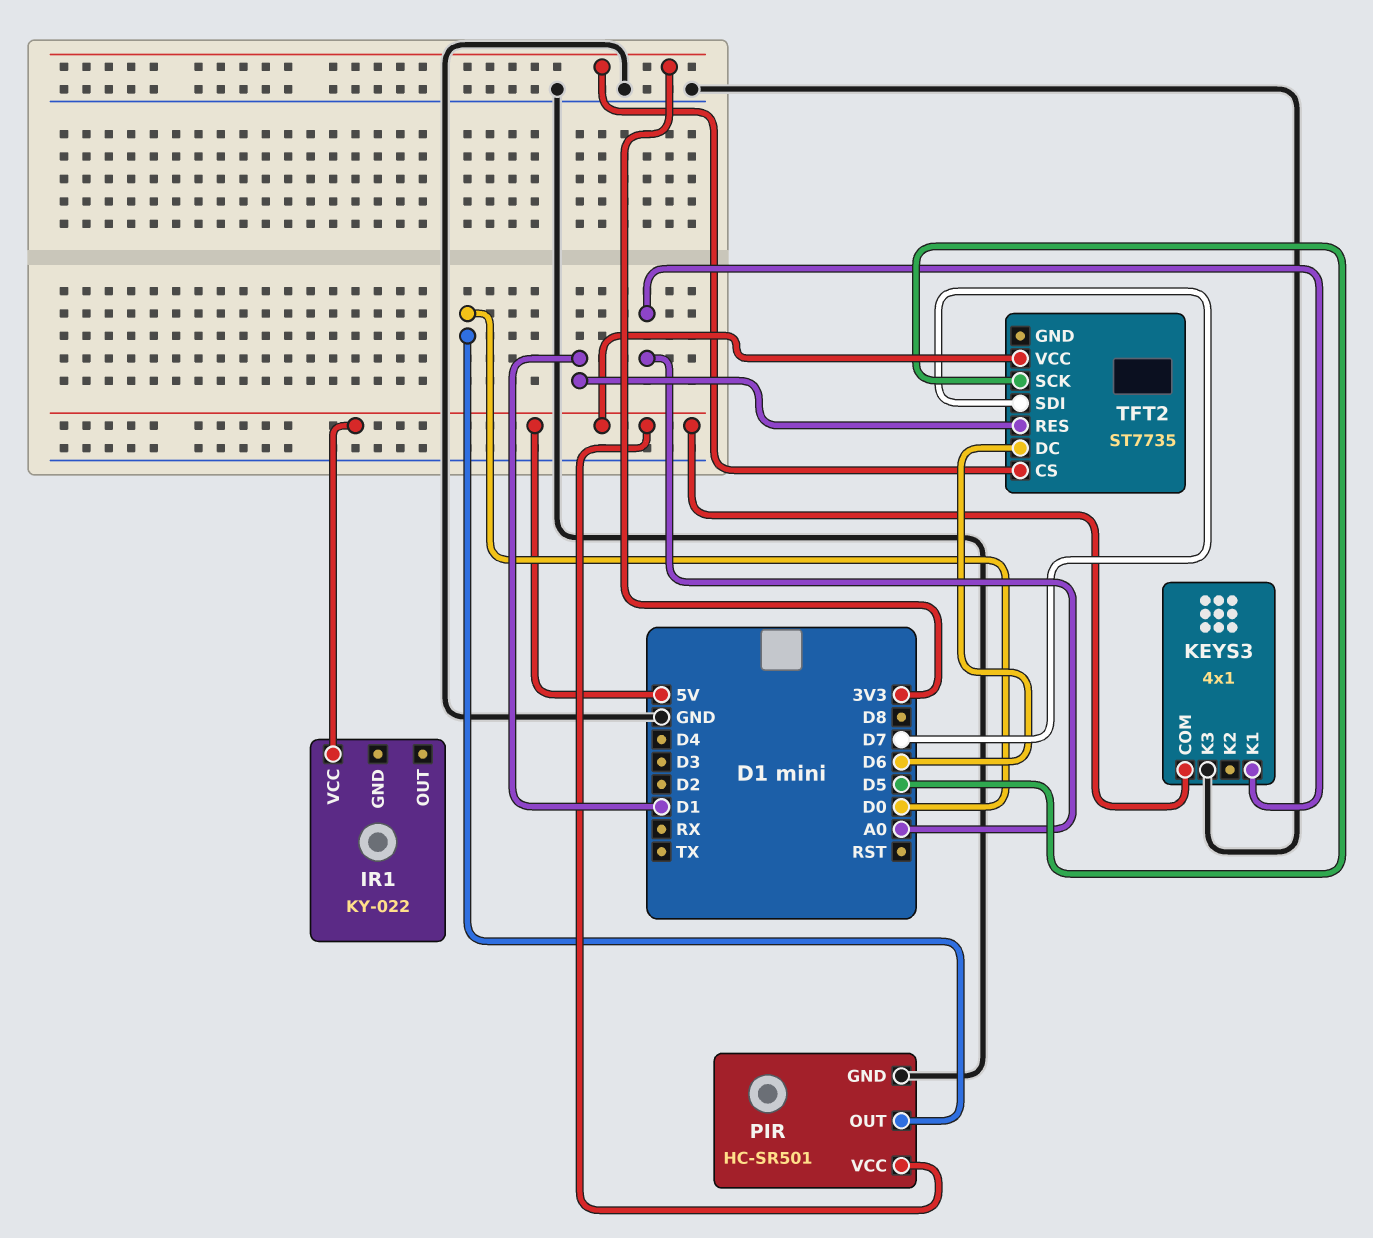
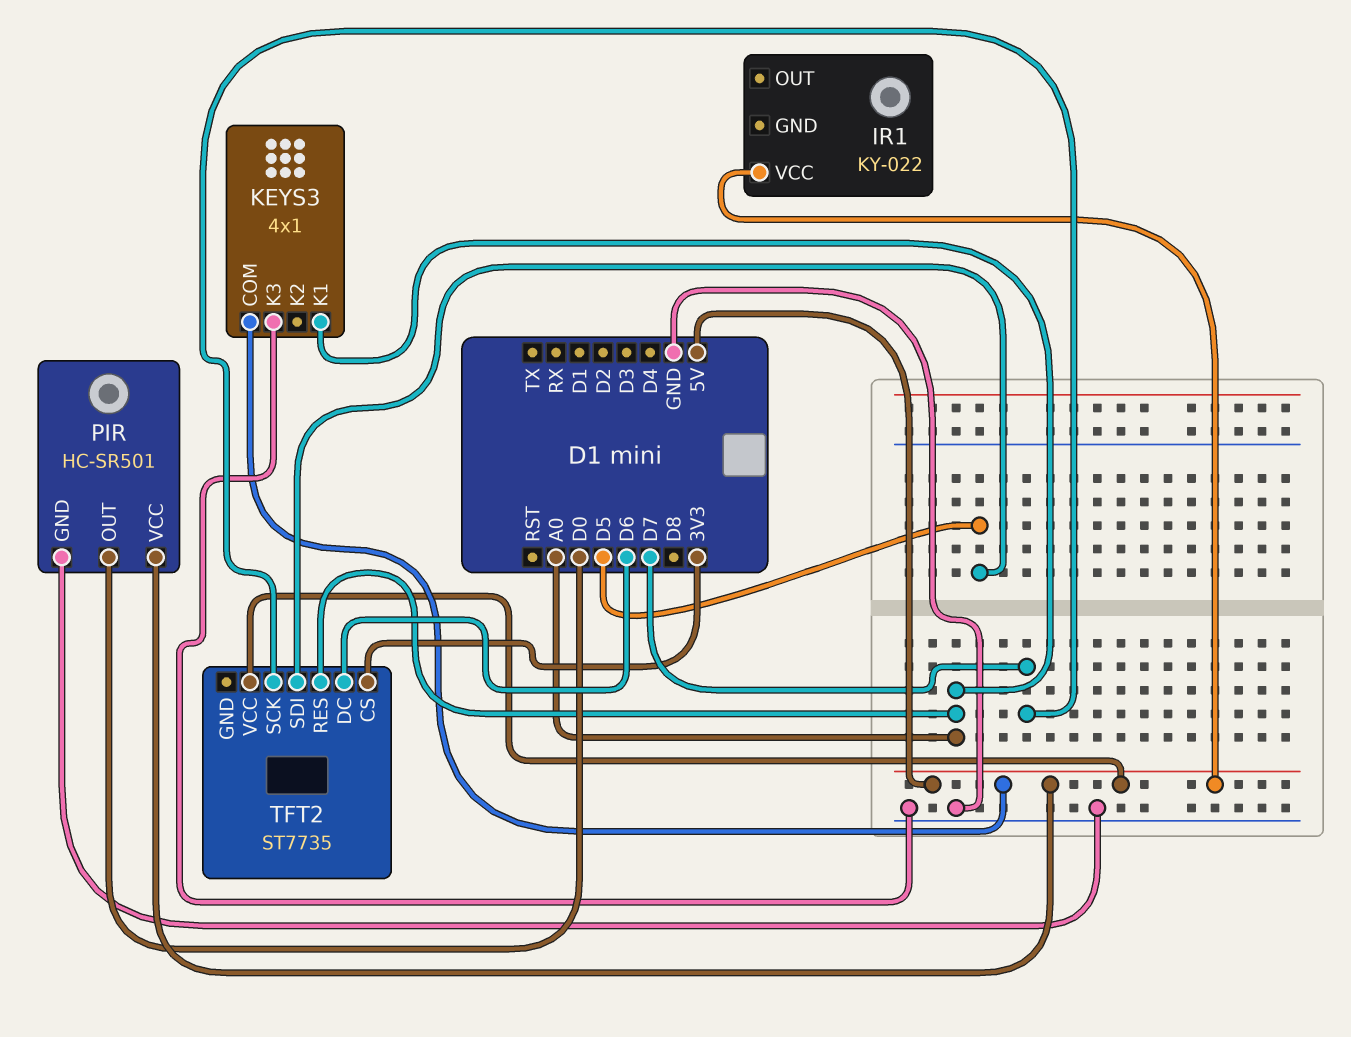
TFT2 pin RES: D1 -> A0
TFT2 pin SCK: D5 -> D7
TFT2 pin SDI: D7 -> D5

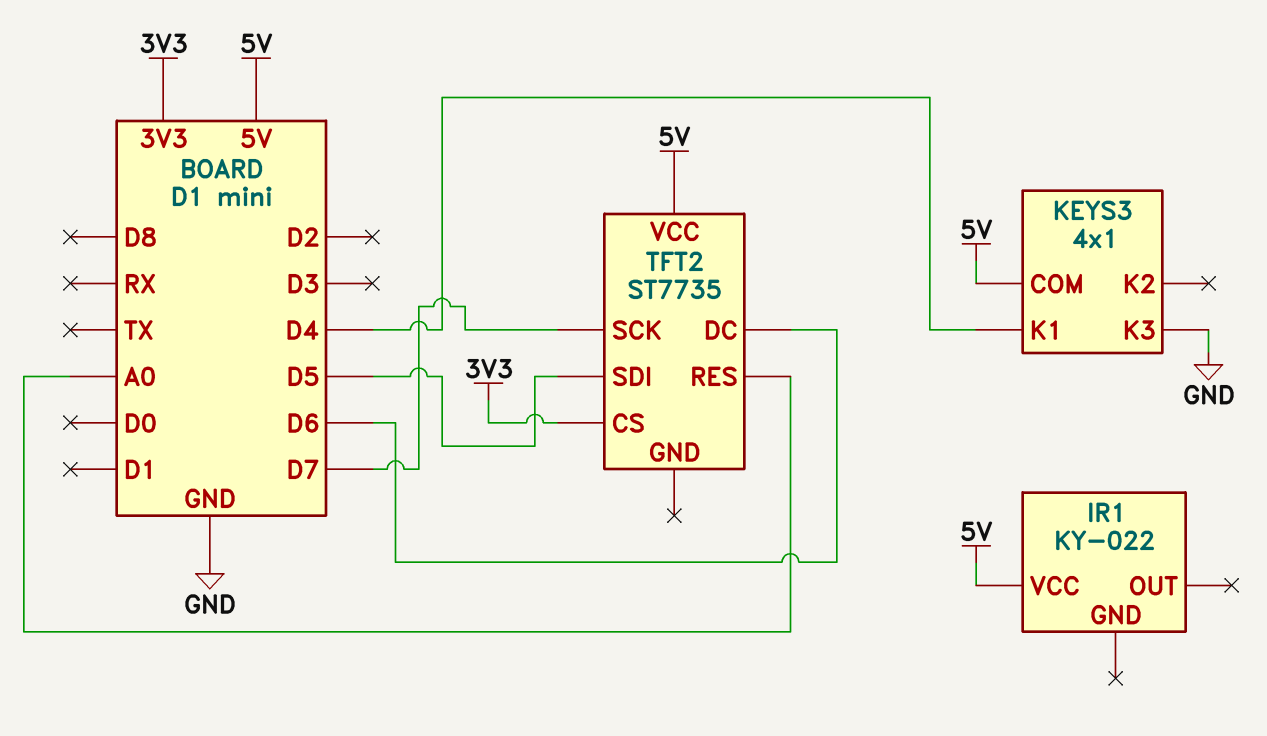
KEYS3 pin K1: A0 -> D4
PIR: HC-SR501 -> none
PIR pin GND: GND -> none
PIR pin OUT: D0 -> none
PIR pin VCC: 5V -> none

